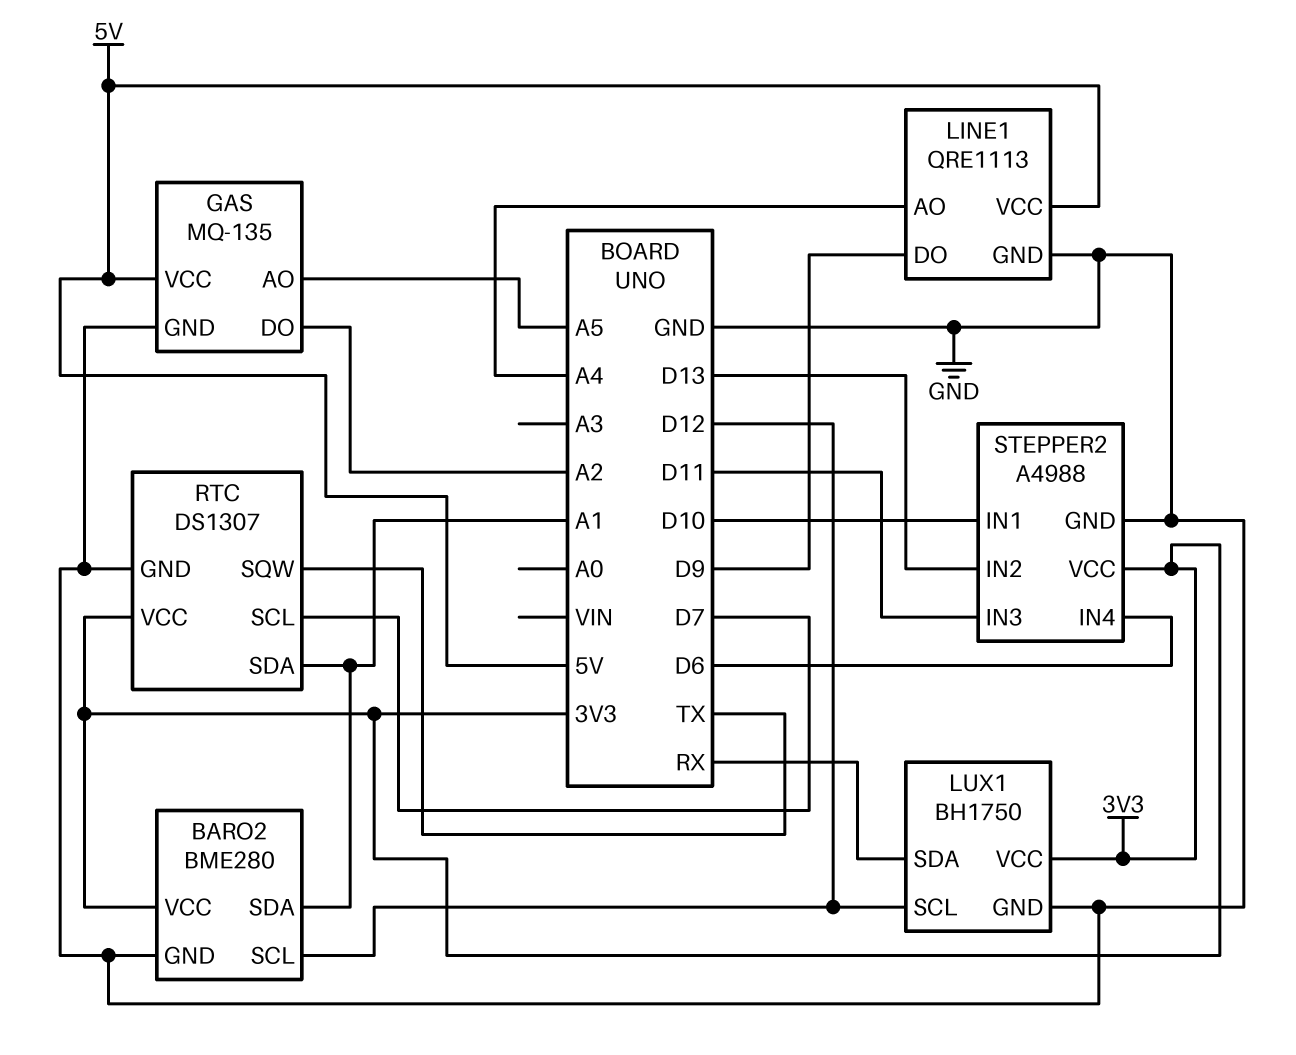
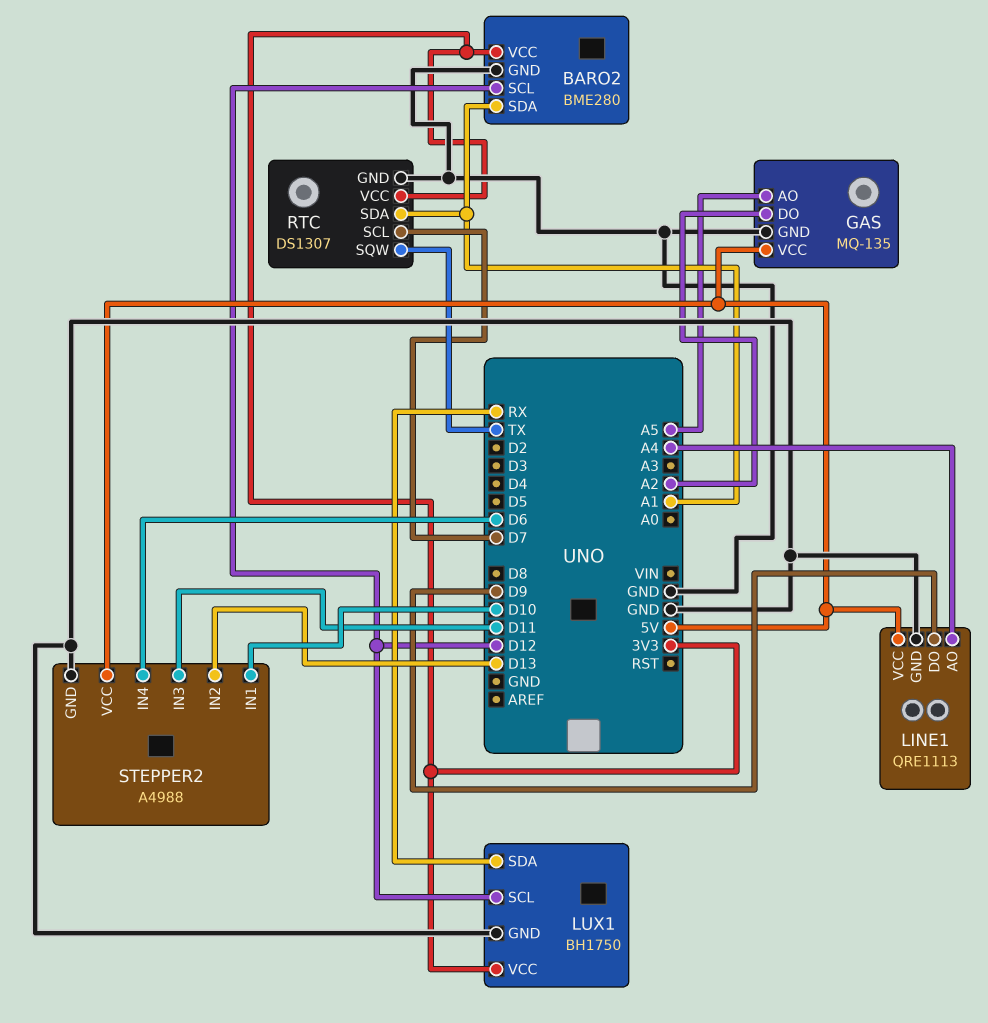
STEPPER2 pin VCC: 3V3 -> 5V

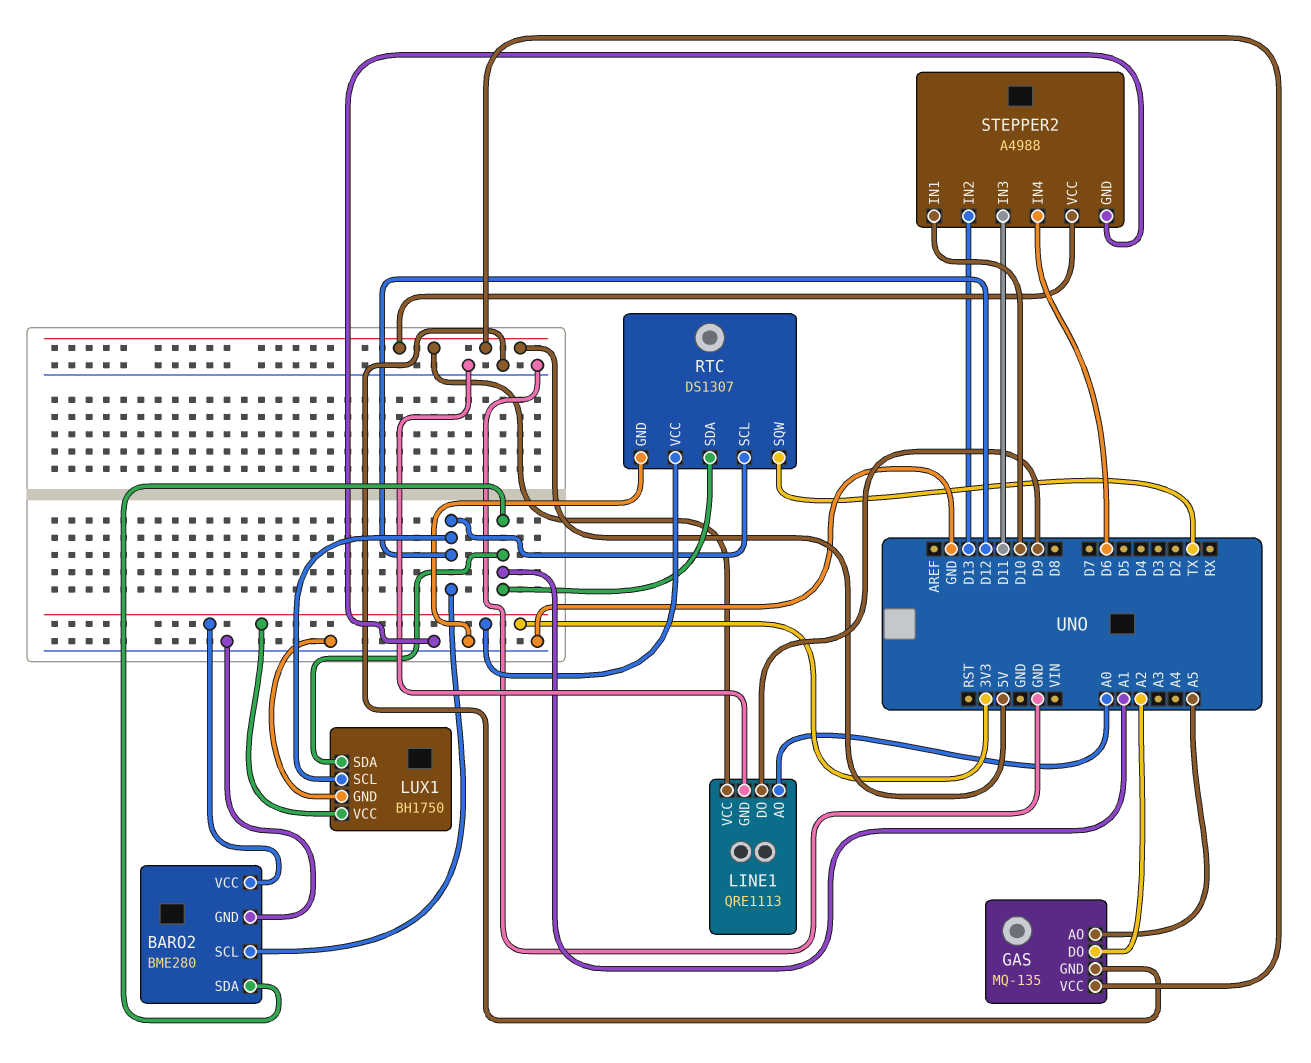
LINE1 pin AO: A4 -> A0
LUX1 pin SDA: RX -> A1
RTC pin SCL: D7 -> D12

